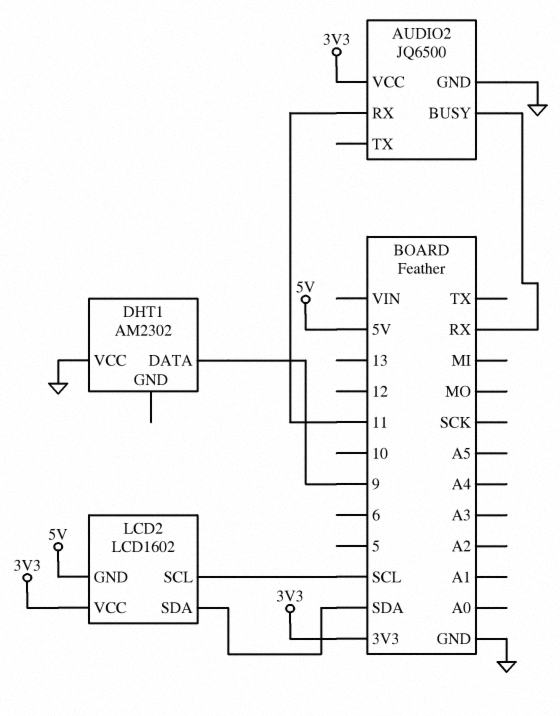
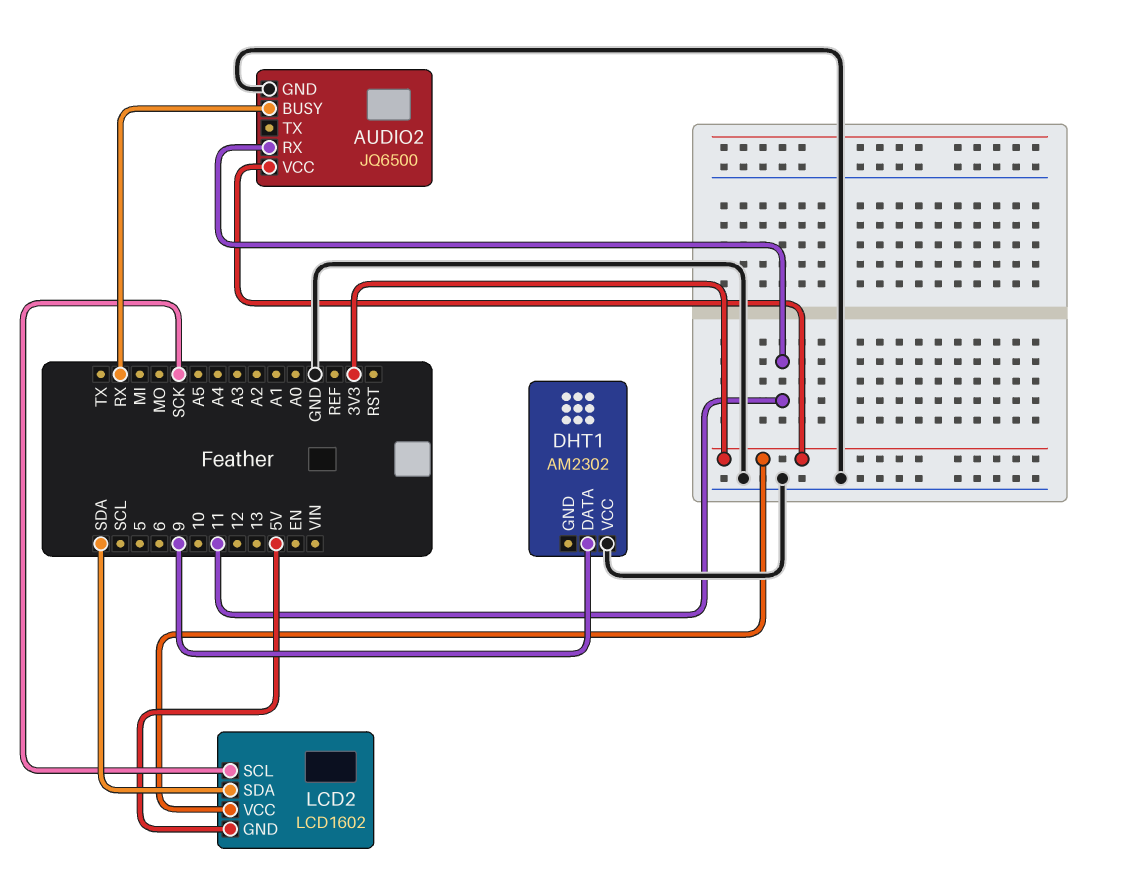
LCD2 pin SCL: SCL -> SCK

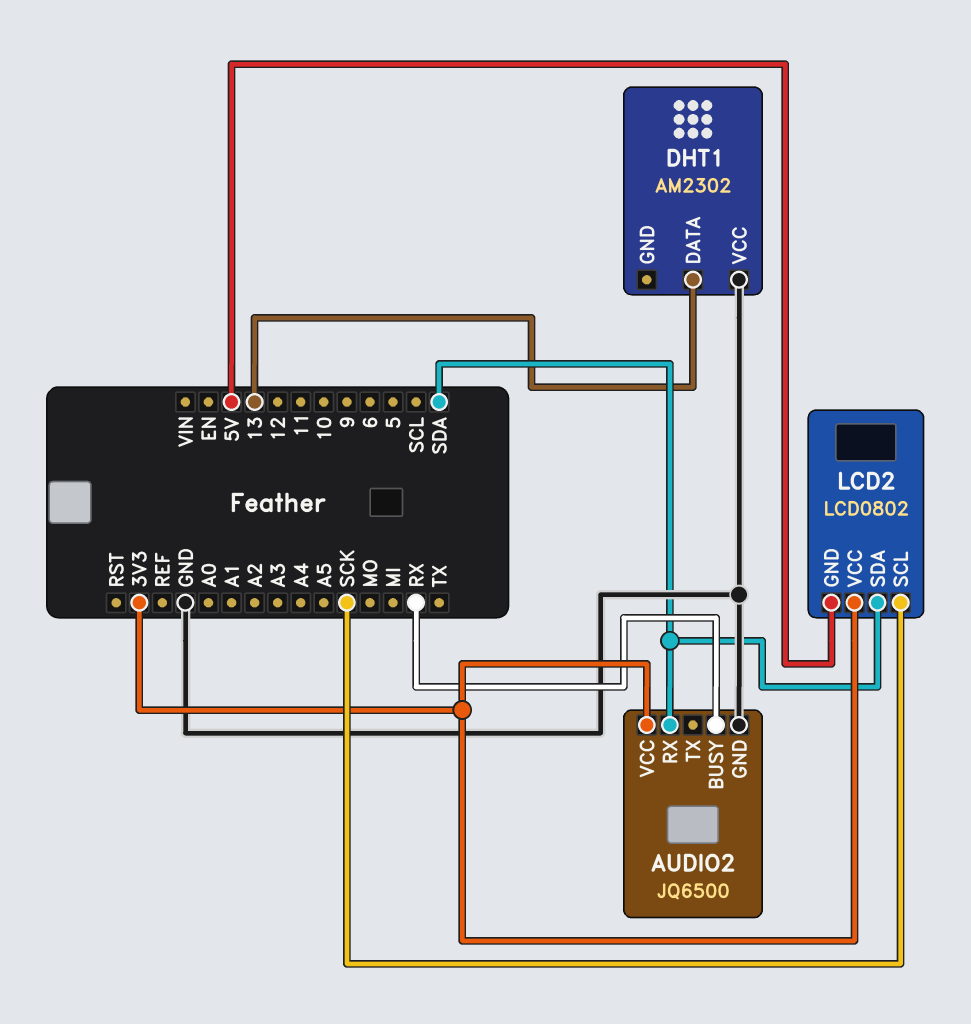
AUDIO2 pin RX: 11 -> SDA
DHT1 pin DATA: 9 -> 13
LCD2: LCD1602 -> LCD0802

